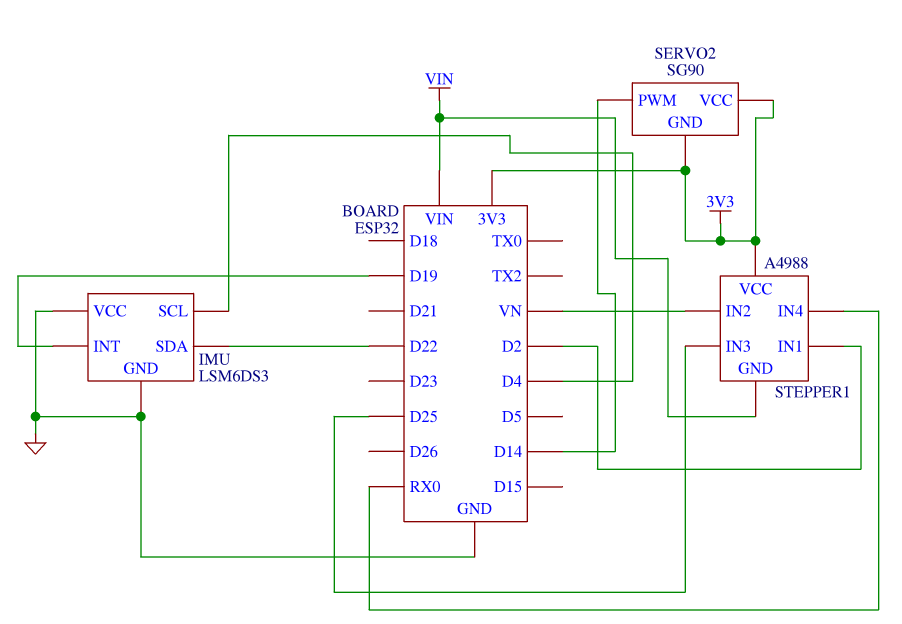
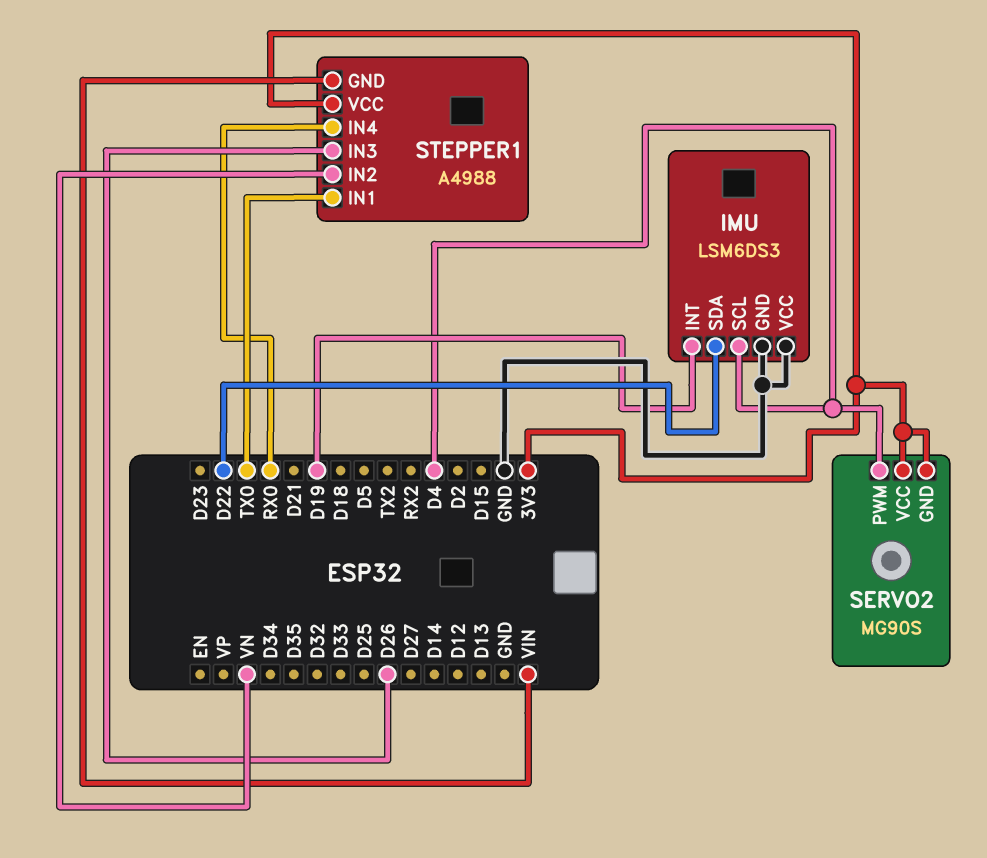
SERVO2: SG90 -> MG90S
SERVO2 pin PWM: D14 -> D4
STEPPER1 pin IN1: D2 -> TX0
STEPPER1 pin IN3: D25 -> D26

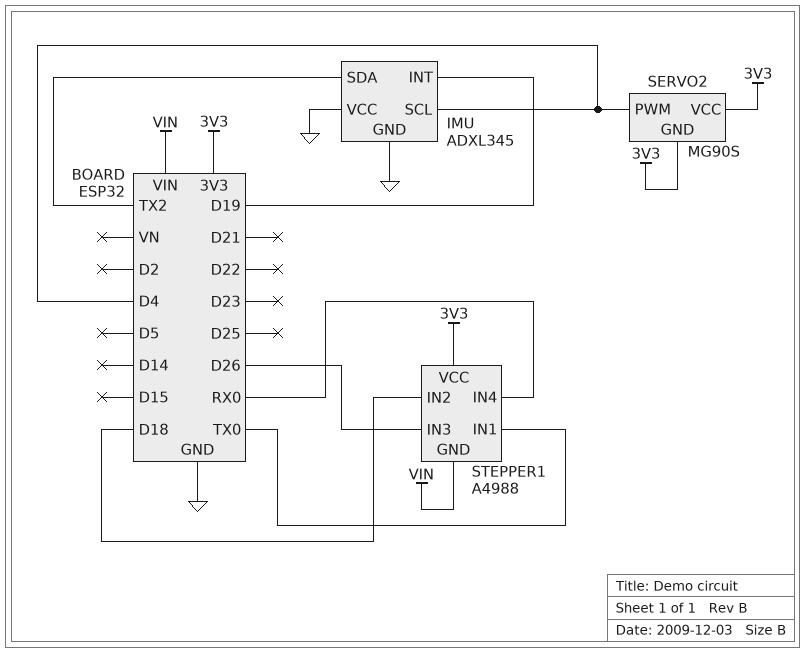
IMU: LSM6DS3 -> ADXL345
IMU pin SDA: D22 -> TX2
STEPPER1 pin IN2: VN -> D18

